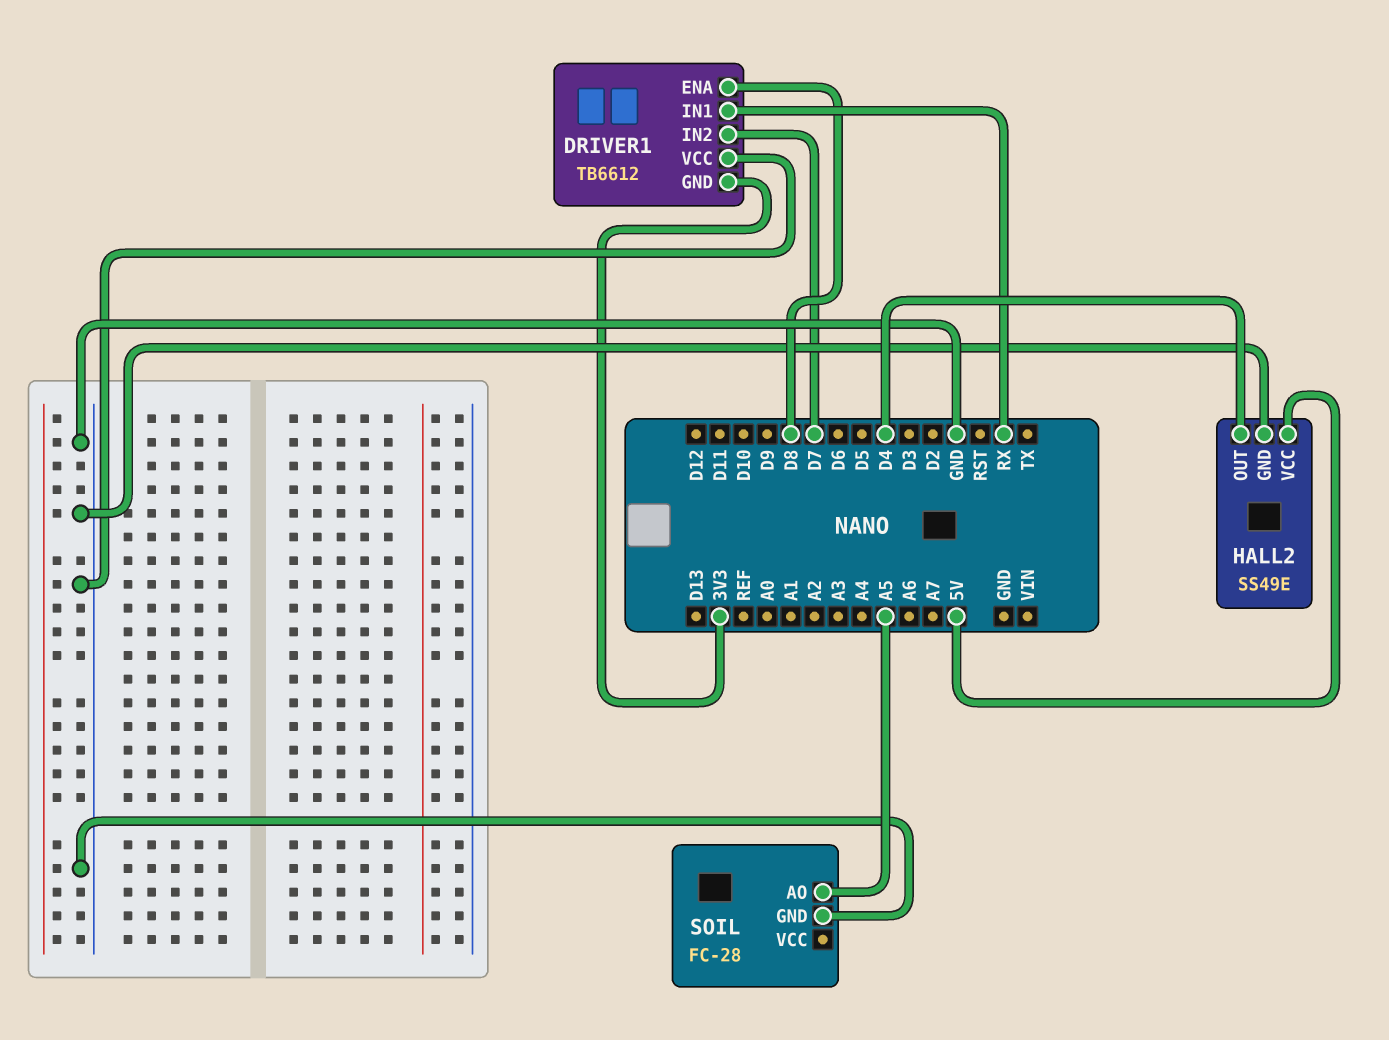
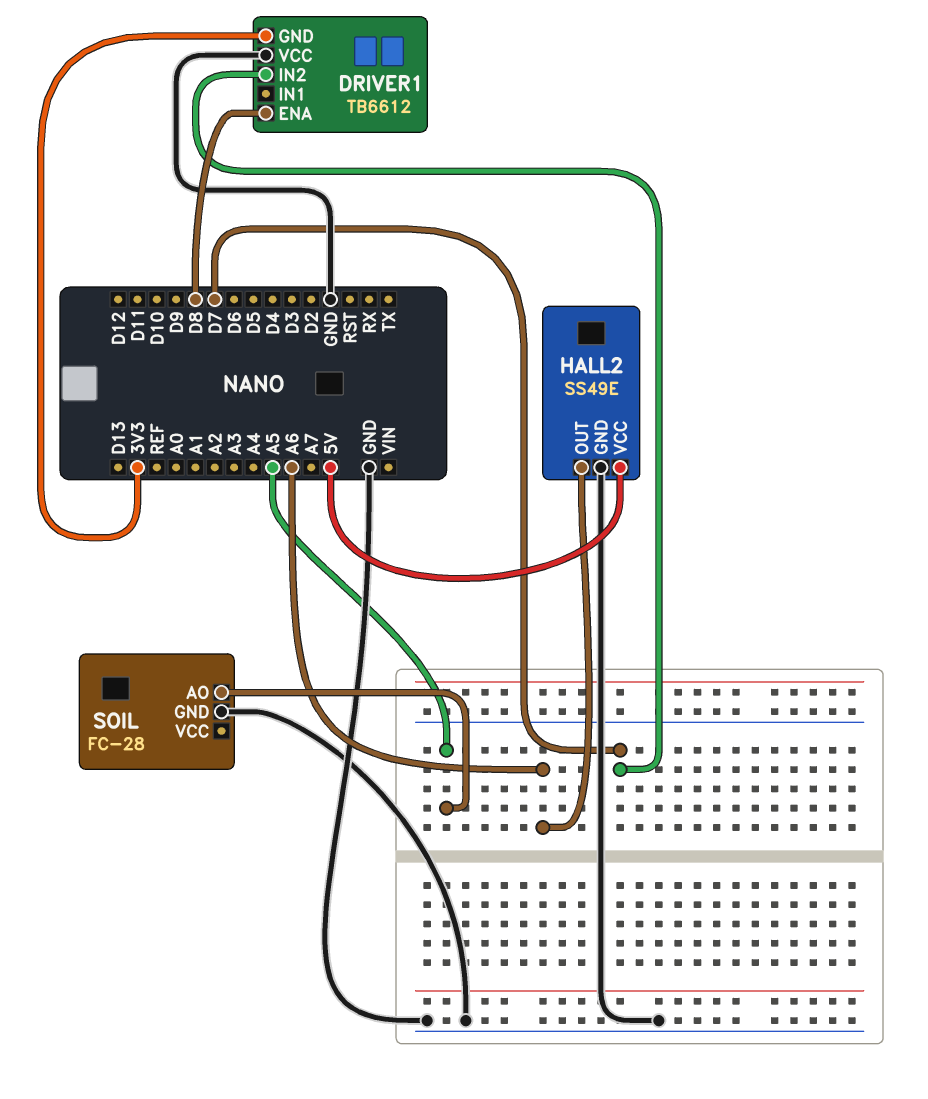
DRIVER1 pin IN1: RX -> none
HALL2 pin OUT: D4 -> A6

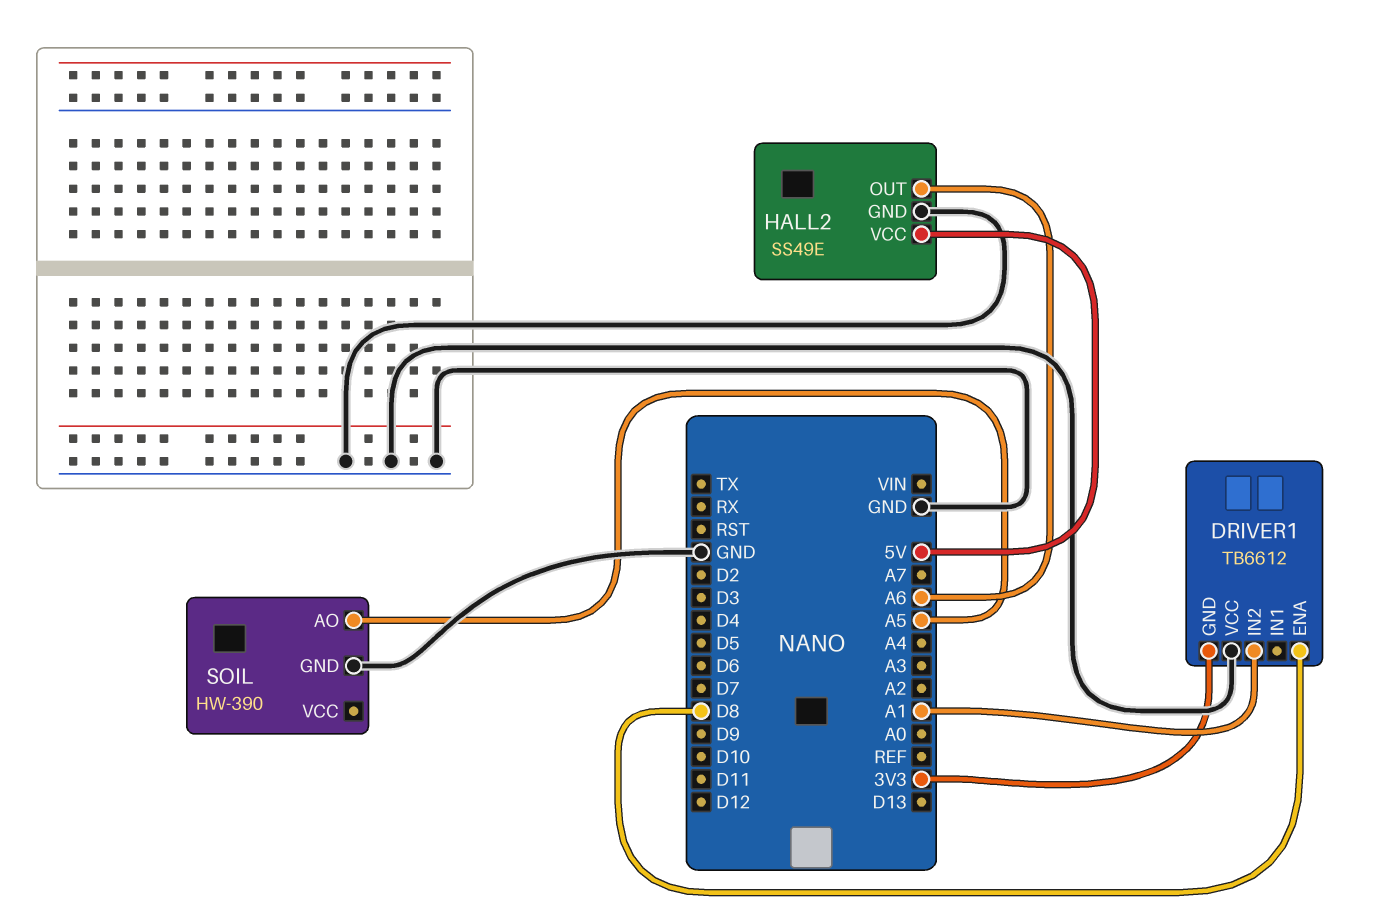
DRIVER1 pin IN2: D7 -> A1
SOIL: FC-28 -> HW-390

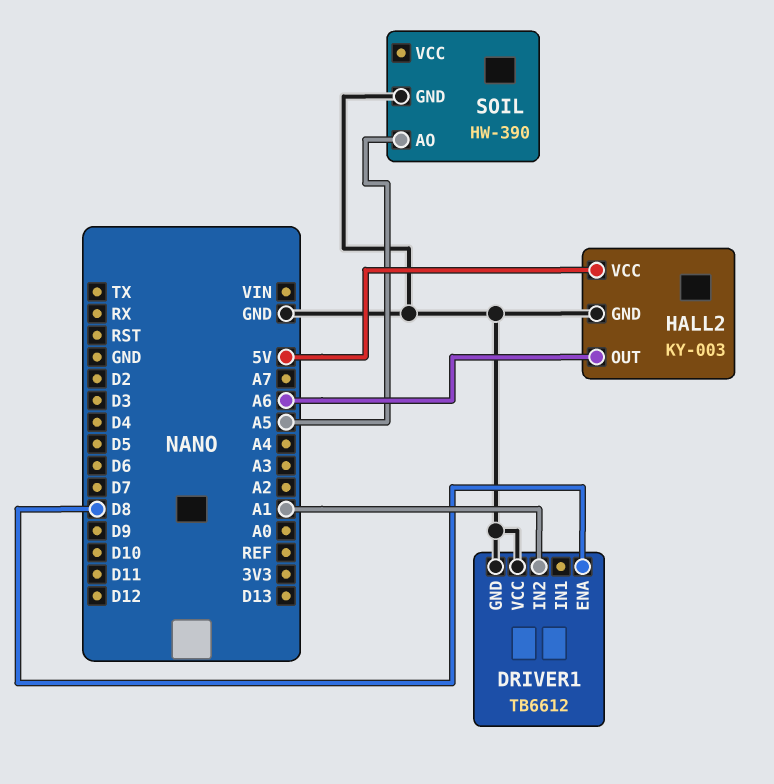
DRIVER1 pin GND: 3V3 -> GND
HALL2: SS49E -> KY-003

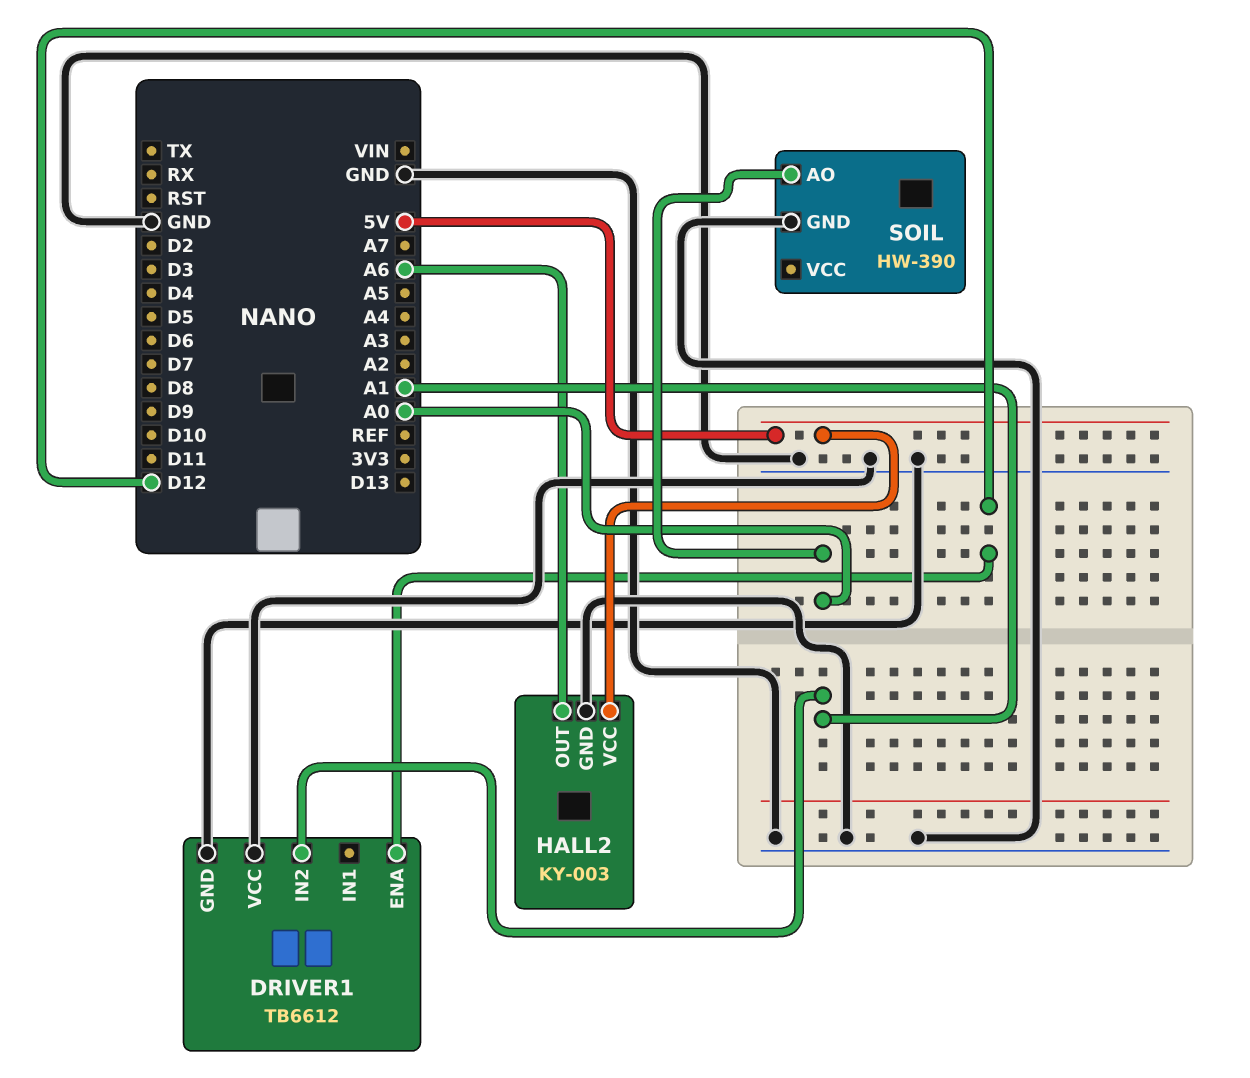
DRIVER1 pin ENA: D8 -> D12
SOIL pin AO: A5 -> A0

